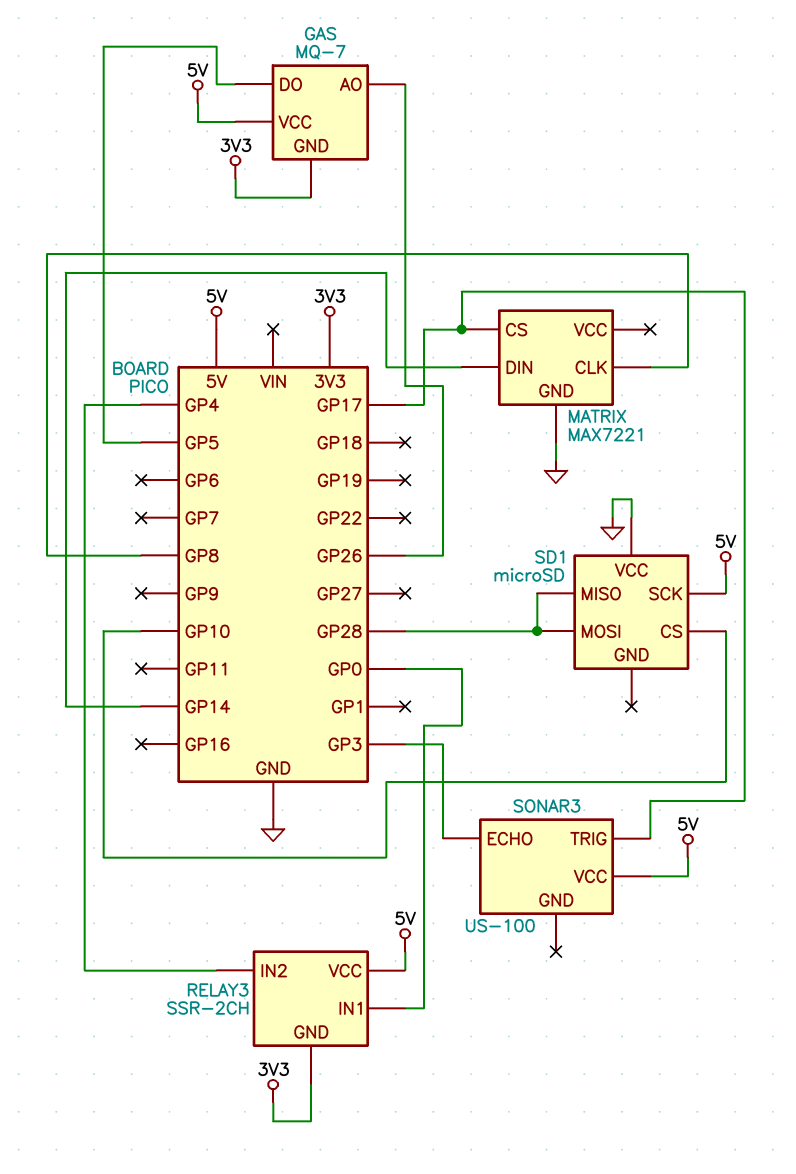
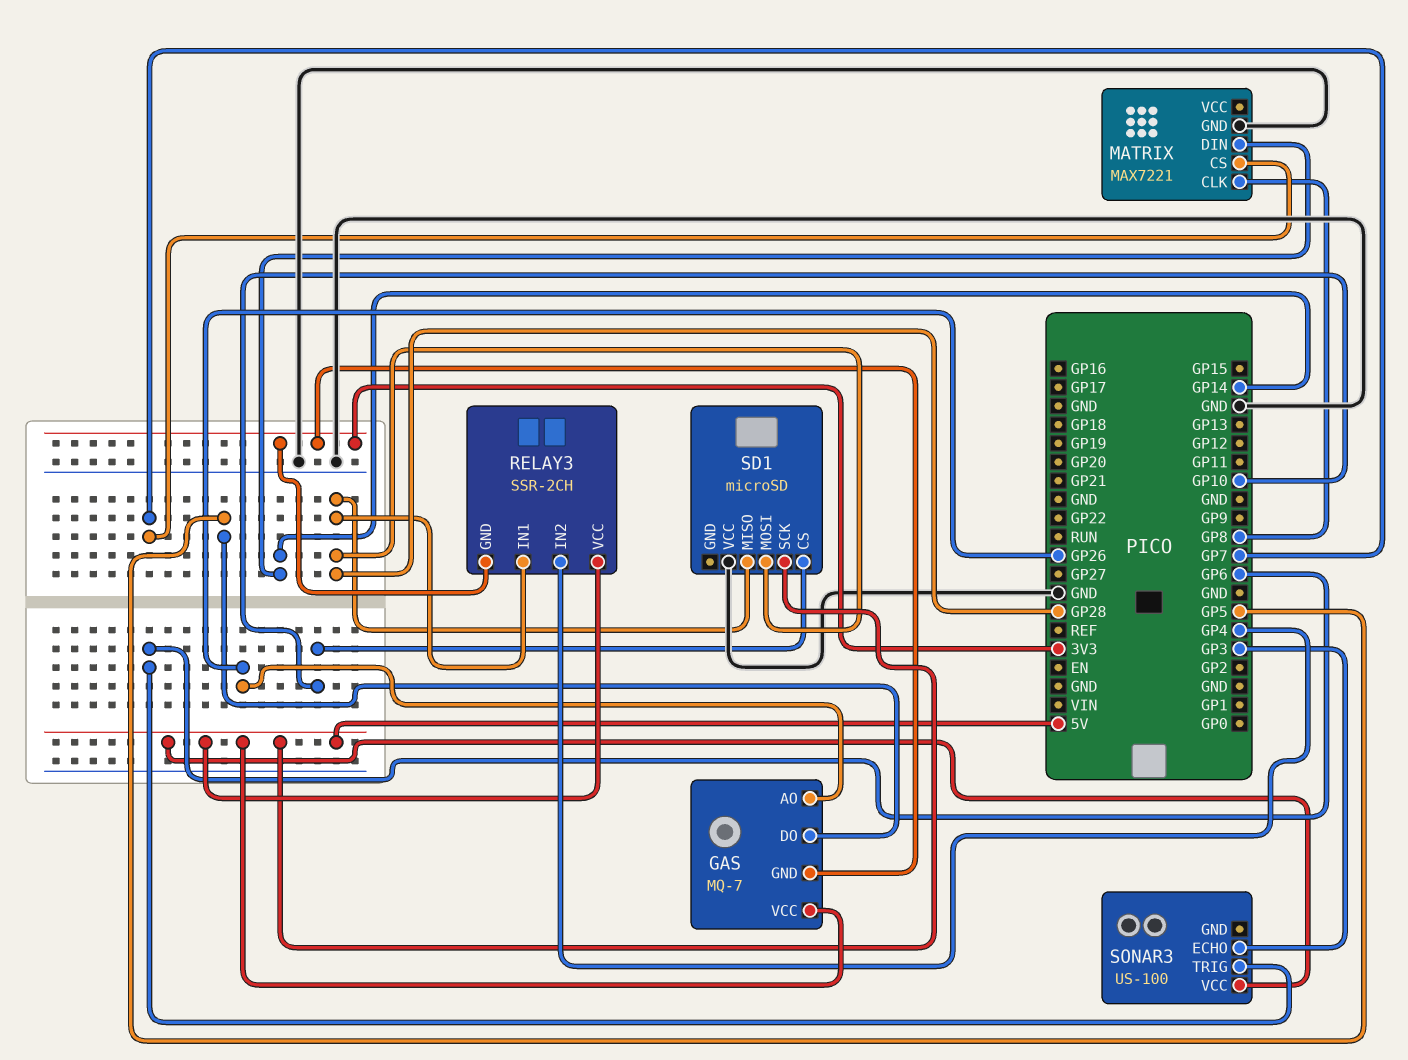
MATRIX pin CS: GP17 -> GP7
RELAY3 pin IN1: GP0 -> GP28
SONAR3 pin TRIG: GP17 -> GP6

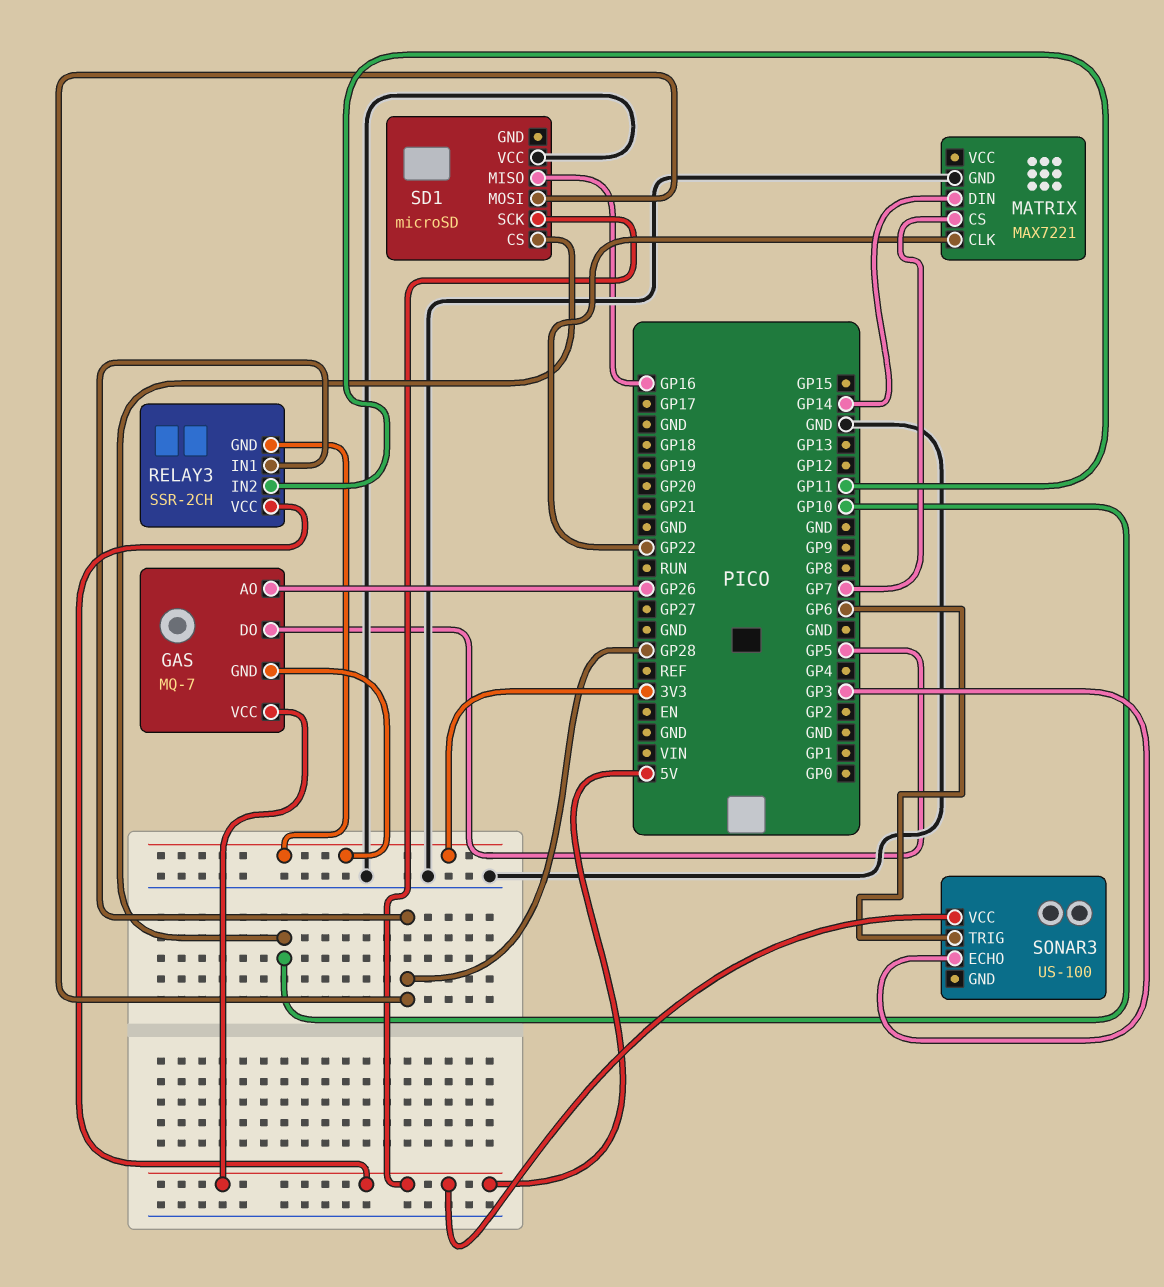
MATRIX pin CLK: GP8 -> GP22
RELAY3 pin IN2: GP4 -> GP11
SD1 pin MISO: GP28 -> GP16

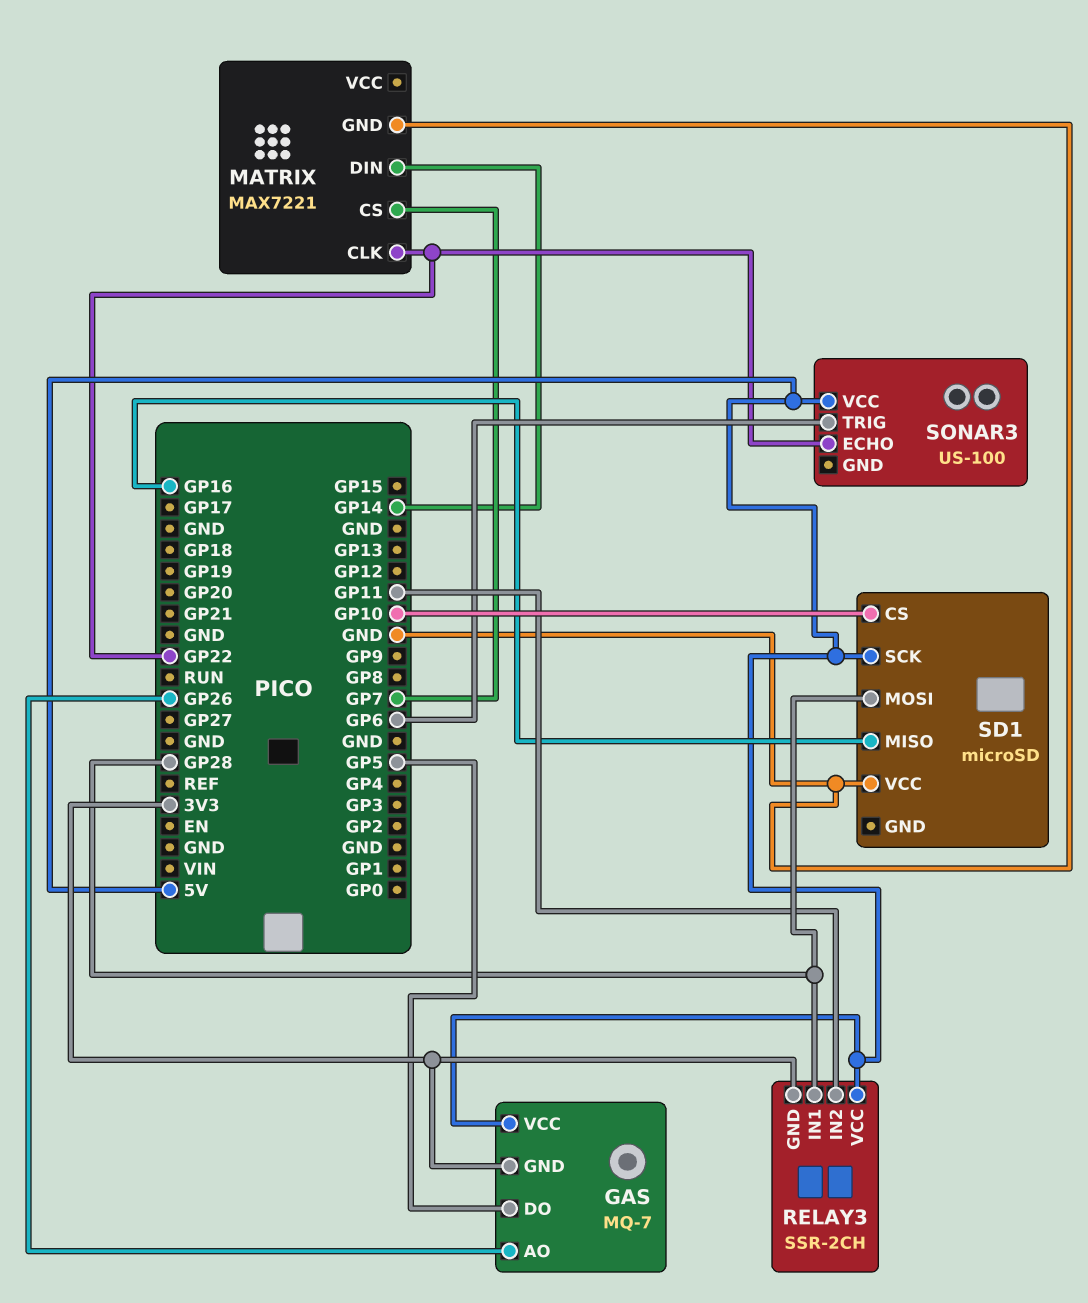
SONAR3 pin ECHO: GP3 -> GP22

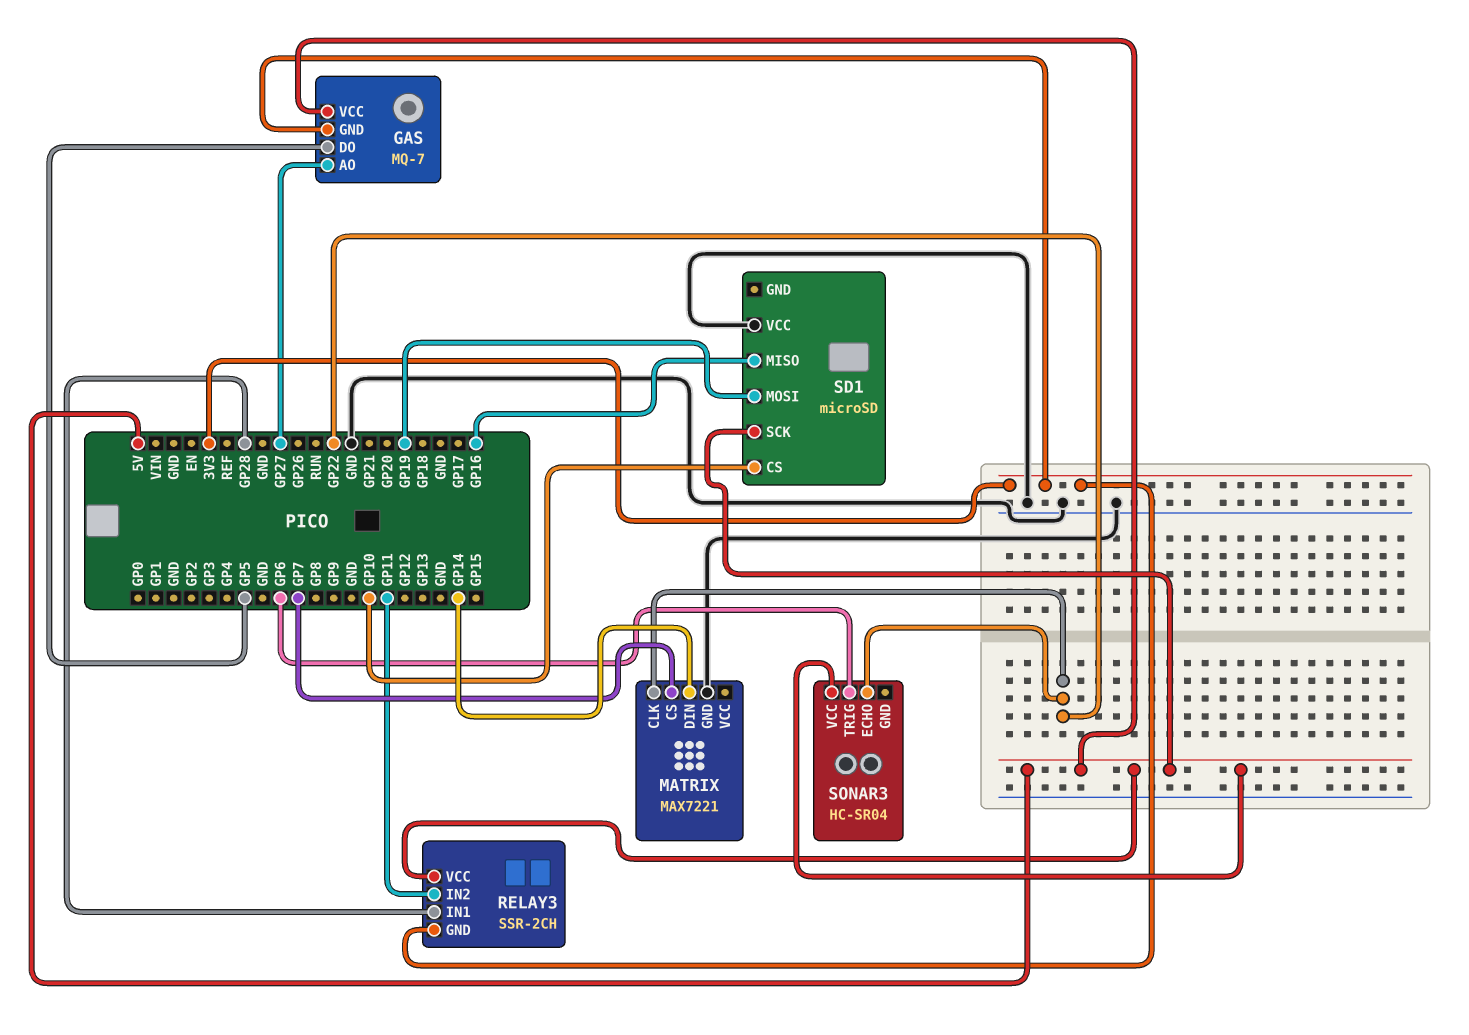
GAS pin AO: GP26 -> GP27
SD1 pin MOSI: GP28 -> GP19
SONAR3: US-100 -> HC-SR04

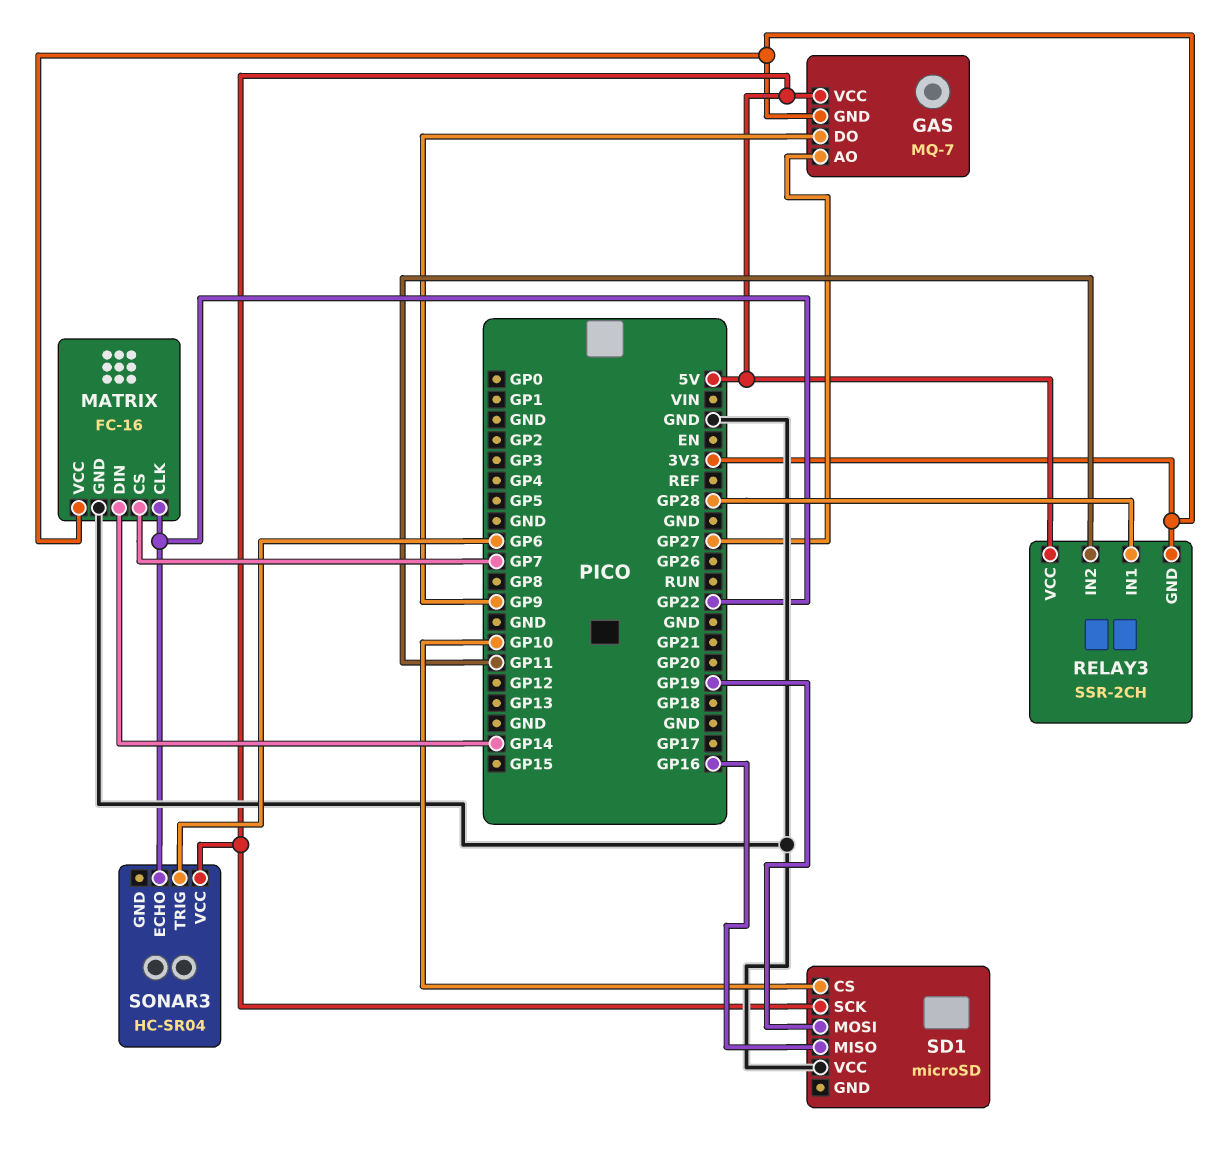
GAS pin DO: GP5 -> GP9
MATRIX: MAX7221 -> FC-16
MATRIX pin VCC: none -> 3V3

